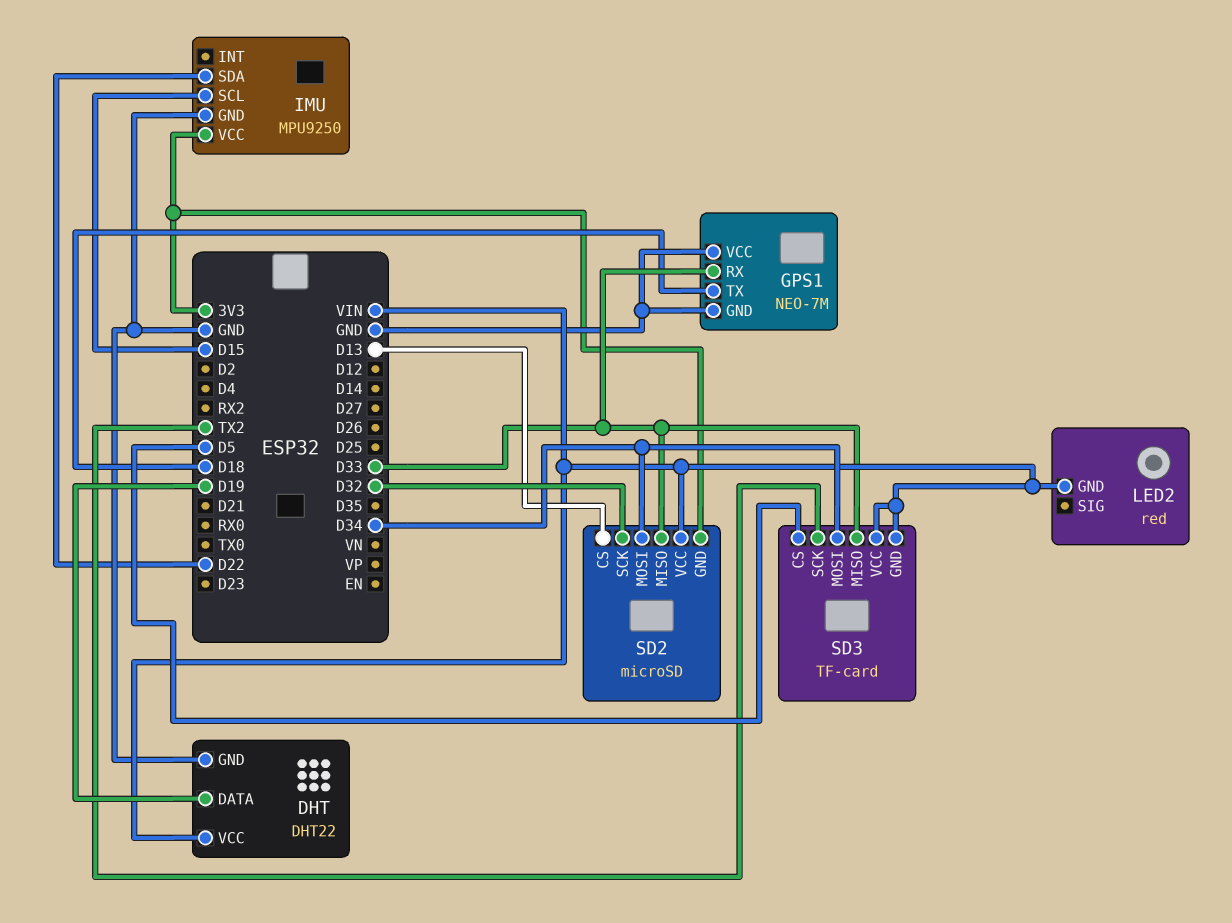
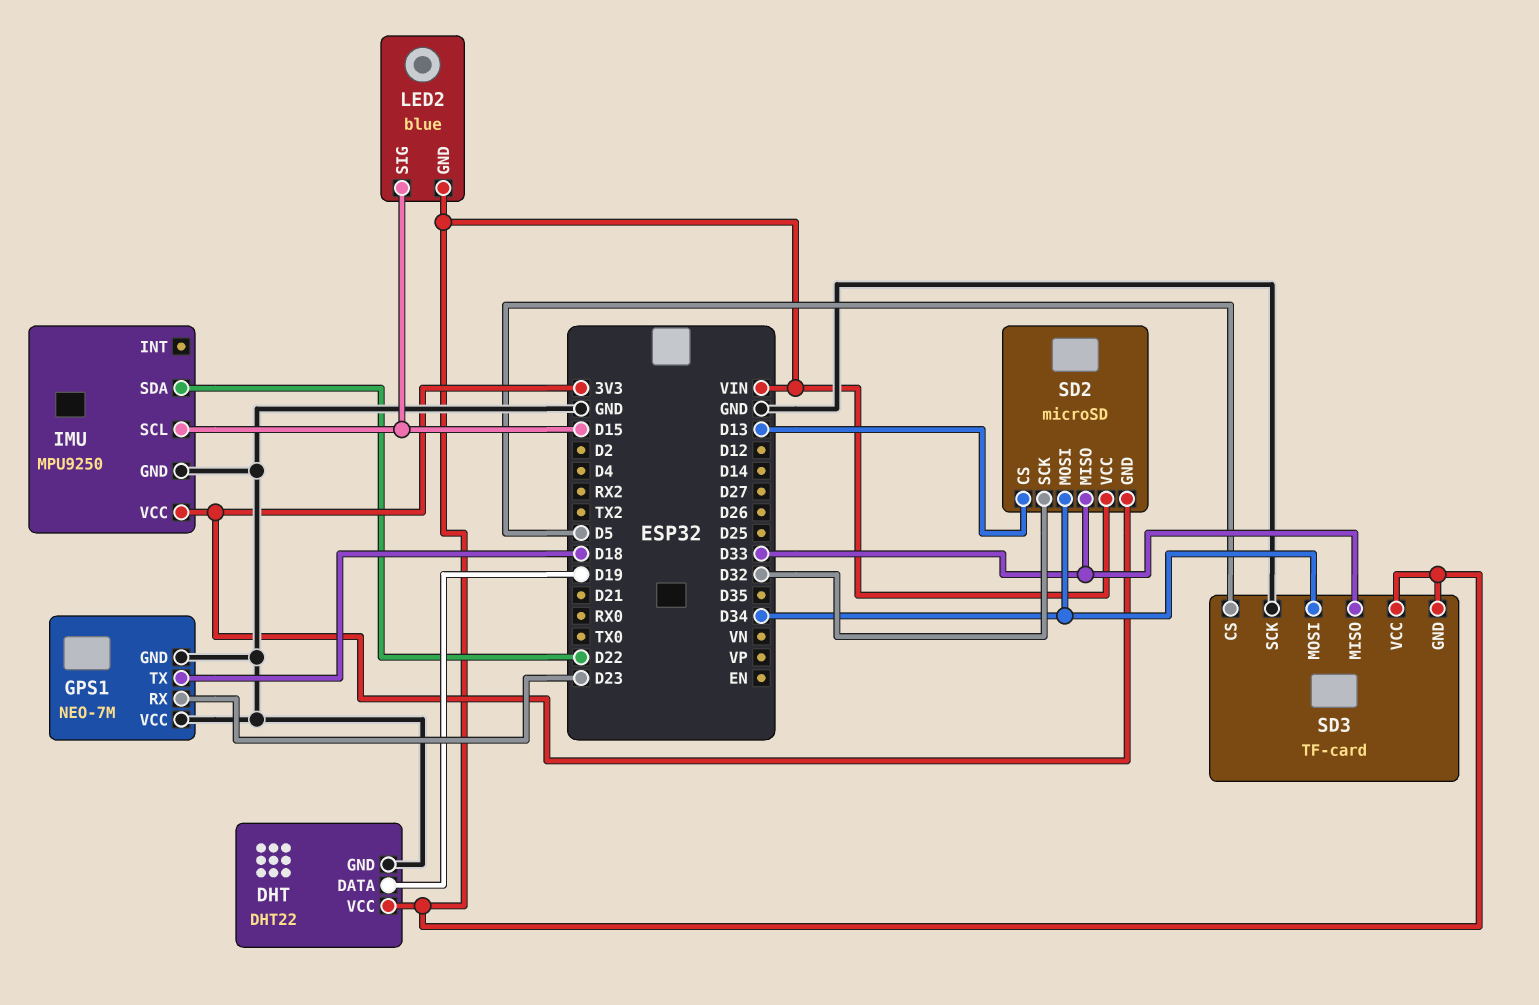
GPS1 pin RX: D33 -> D23
LED2: red -> blue
LED2 pin SIG: none -> D15
SD3 pin SCK: TX2 -> GND

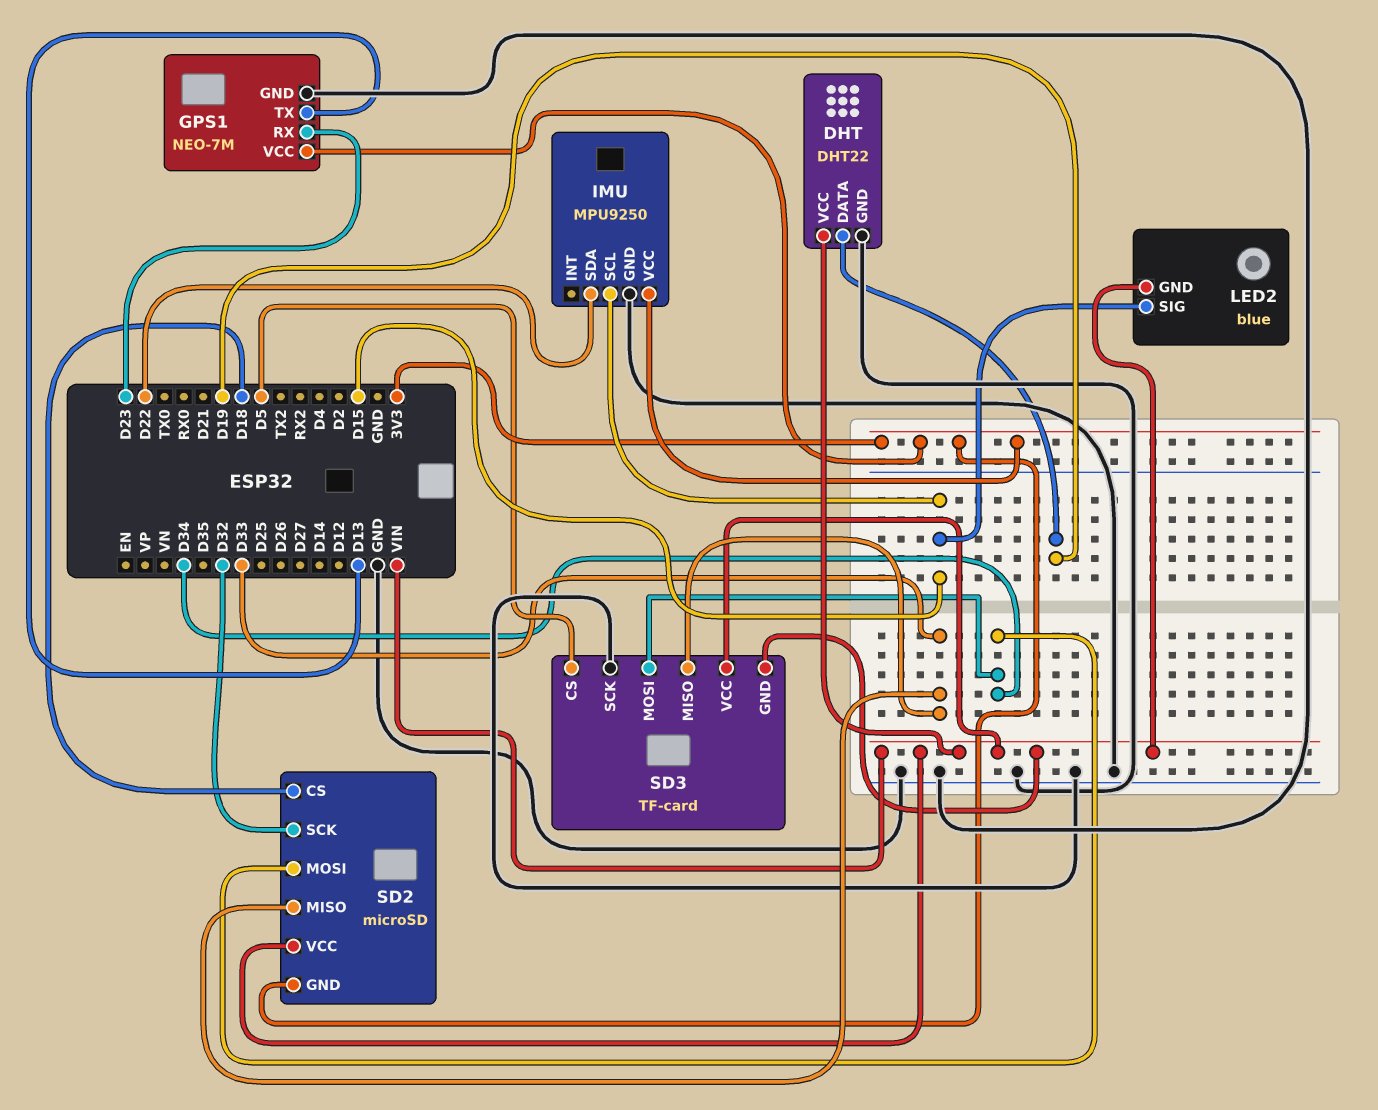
GPS1 pin TX: D18 -> D13
GPS1 pin VCC: GND -> 3V3
SD2 pin CS: D13 -> D18

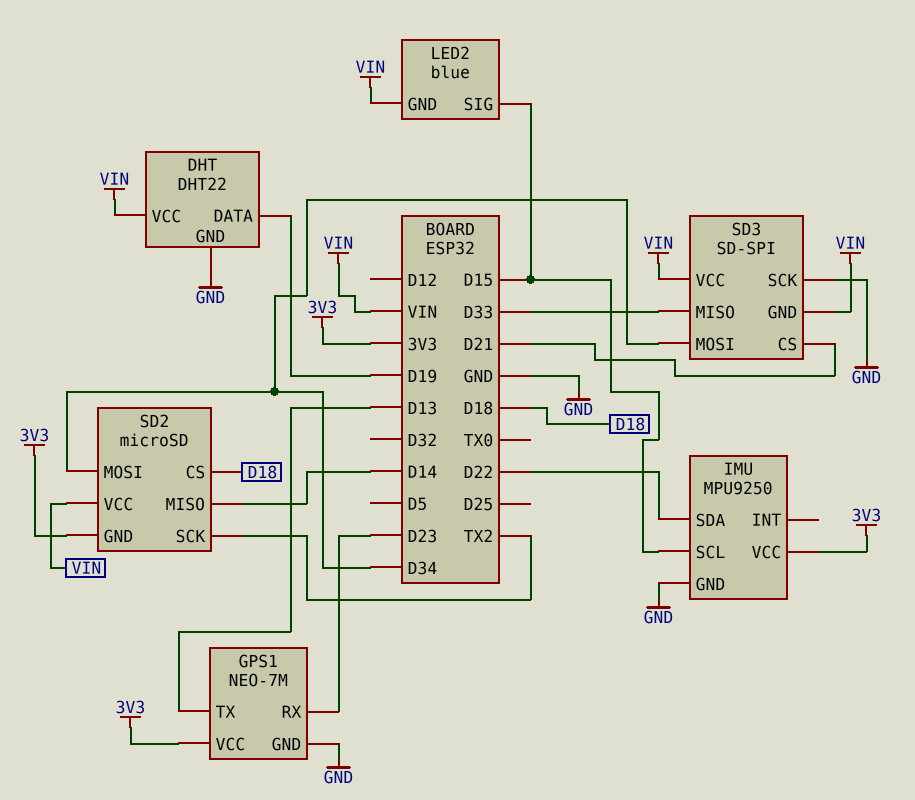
SD2 pin MISO: D33 -> D14
SD2 pin SCK: D32 -> TX2
SD3: TF-card -> SD-SPI
SD3 pin CS: D5 -> D21

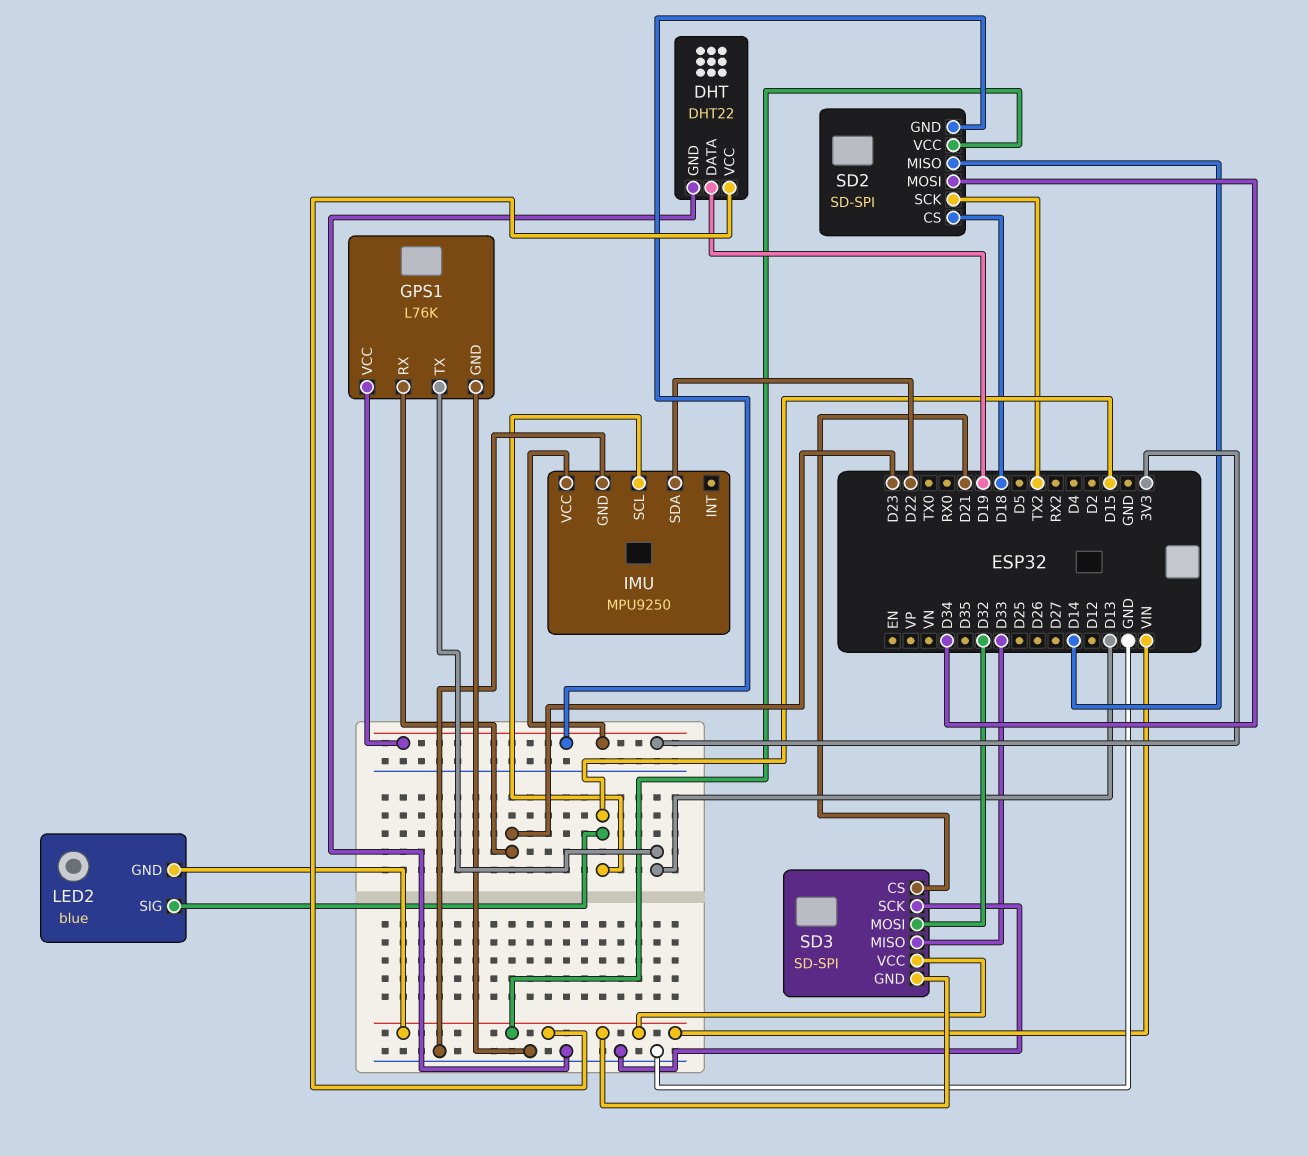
GPS1: NEO-7M -> L76K
SD2: microSD -> SD-SPI
SD3 pin MOSI: D34 -> D32

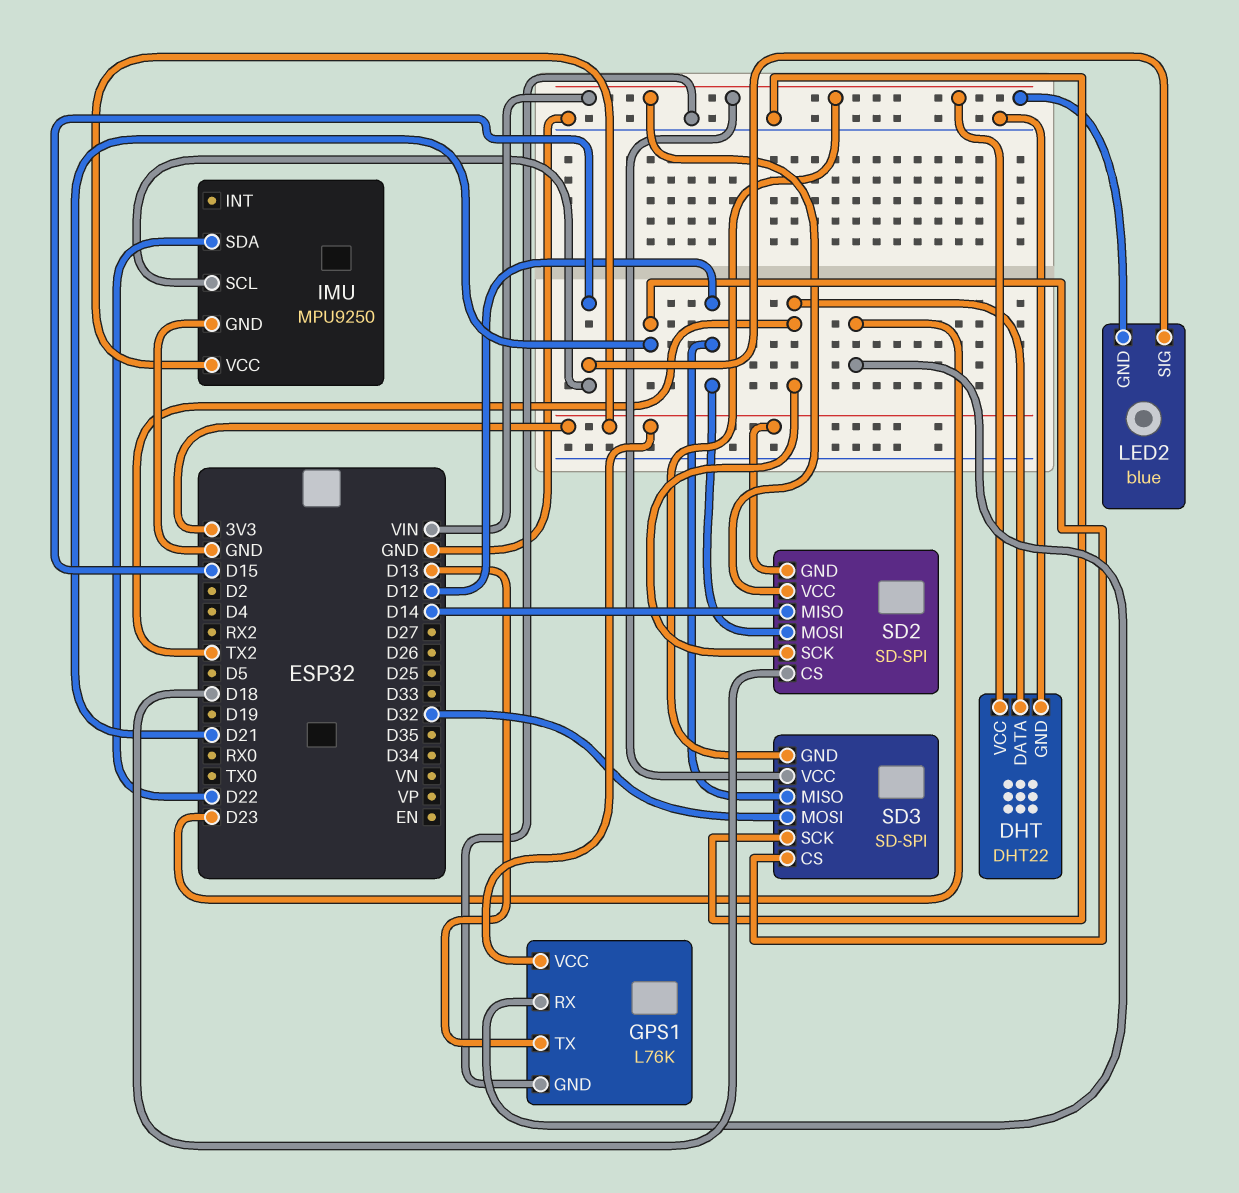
DHT pin DATA: D19 -> TX2
SD2 pin MOSI: D34 -> D12
SD3 pin MISO: D33 -> D12

